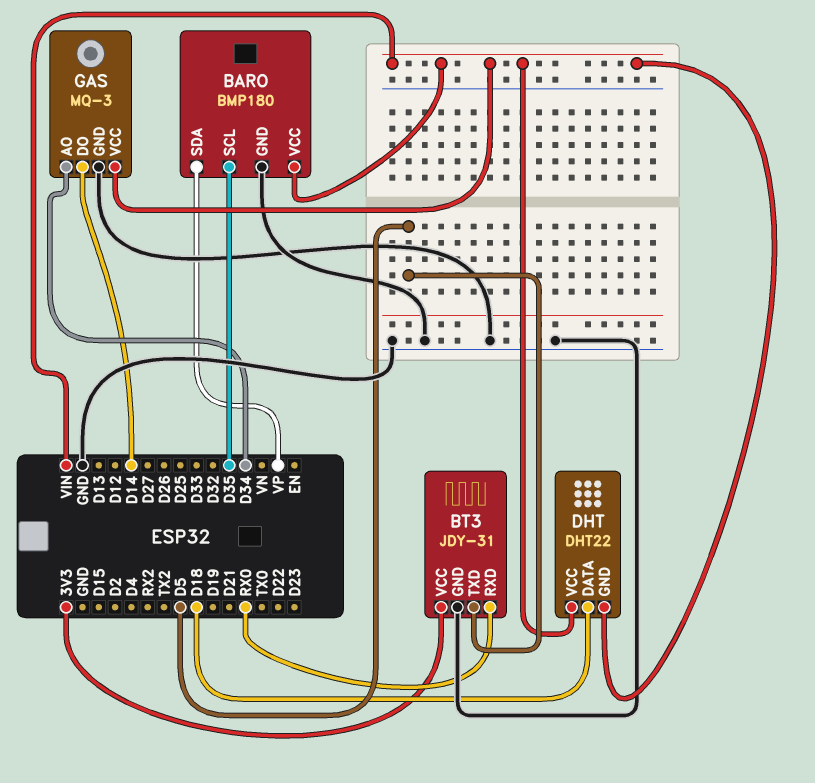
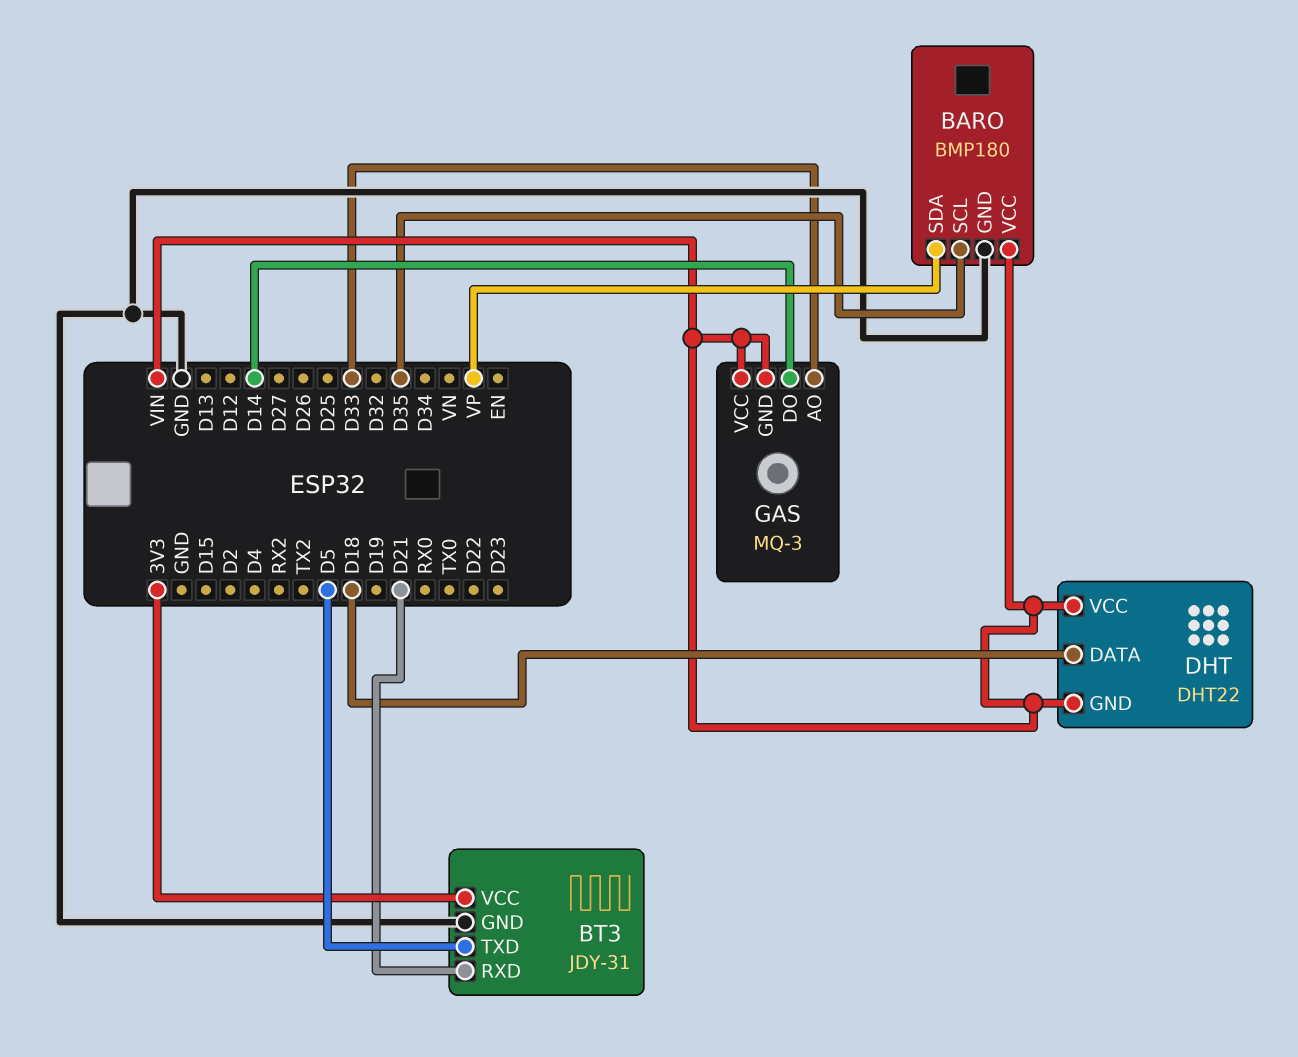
BT3 pin RXD: RX0 -> D21
GAS pin AO: D34 -> D33
GAS pin GND: GND -> VIN

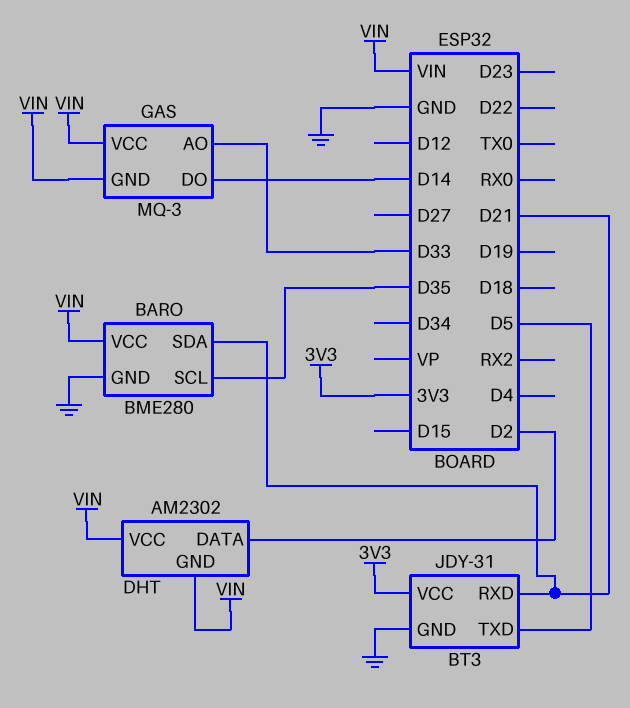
BARO: BMP180 -> BME280
BARO pin SDA: VP -> D21
DHT: DHT22 -> AM2302
DHT pin DATA: D18 -> D2

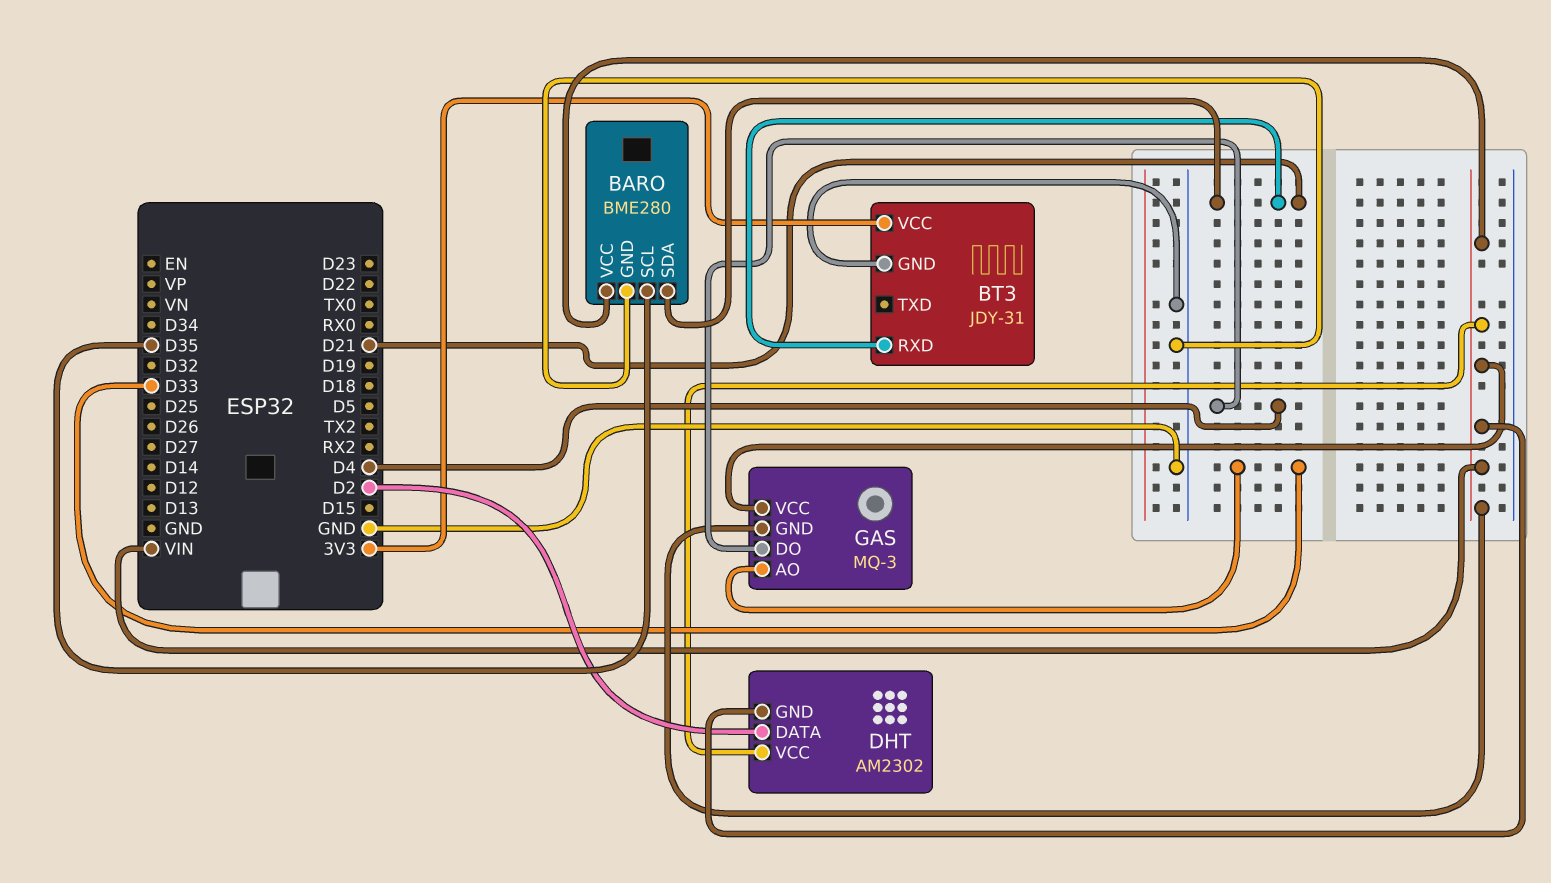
BT3 pin TXD: D5 -> none
GAS pin DO: D14 -> D4

